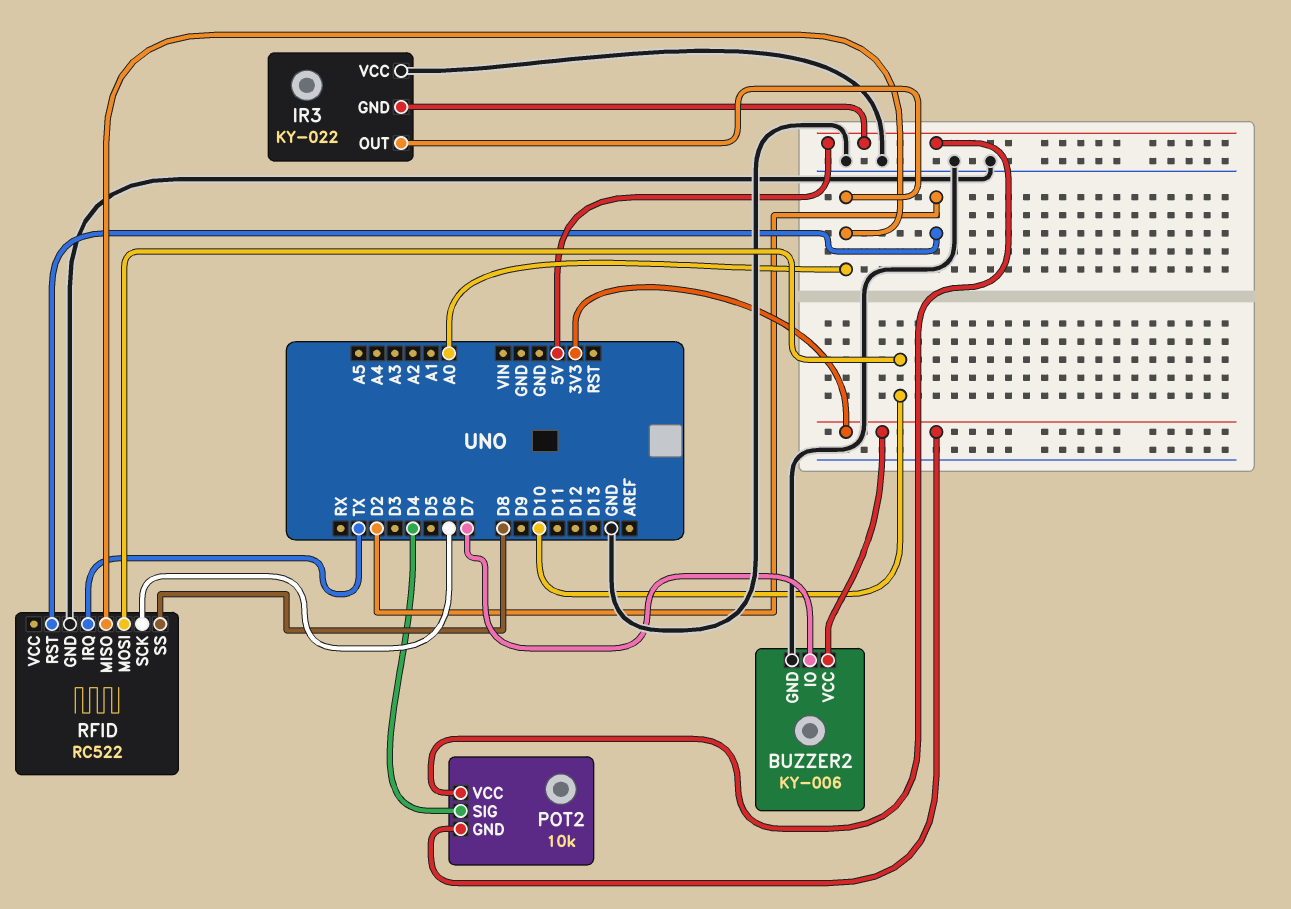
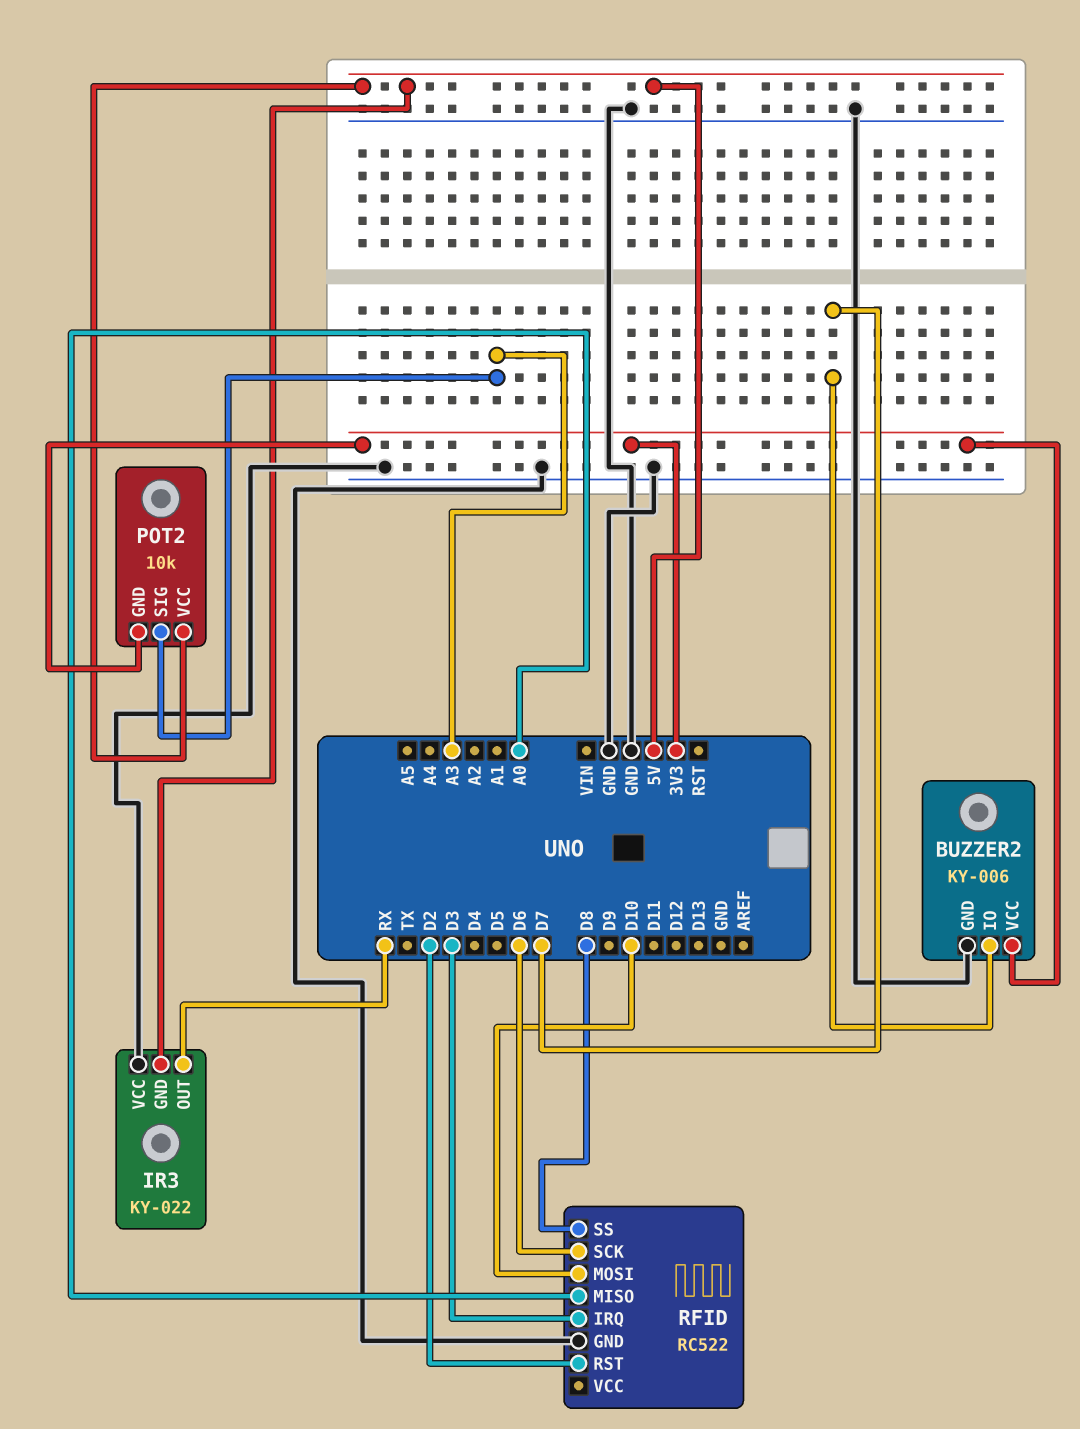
IR3 pin OUT: A0 -> RX
POT2 pin SIG: D4 -> A3
RFID pin IRQ: TX -> D3

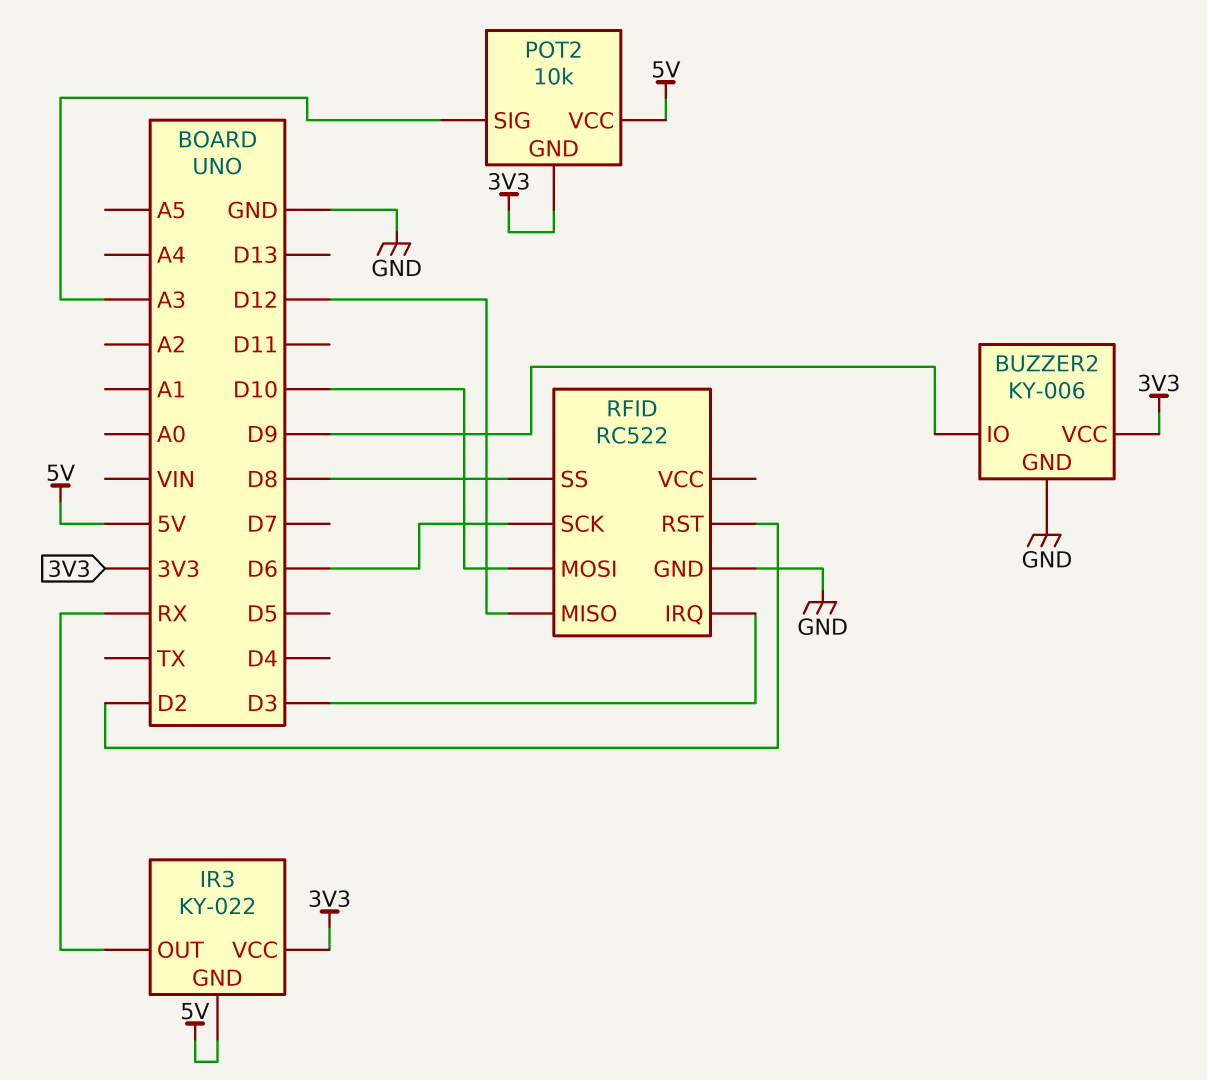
BUZZER2 pin IO: D7 -> D9
IR3 pin VCC: GND -> 3V3
RFID pin MISO: A0 -> D12

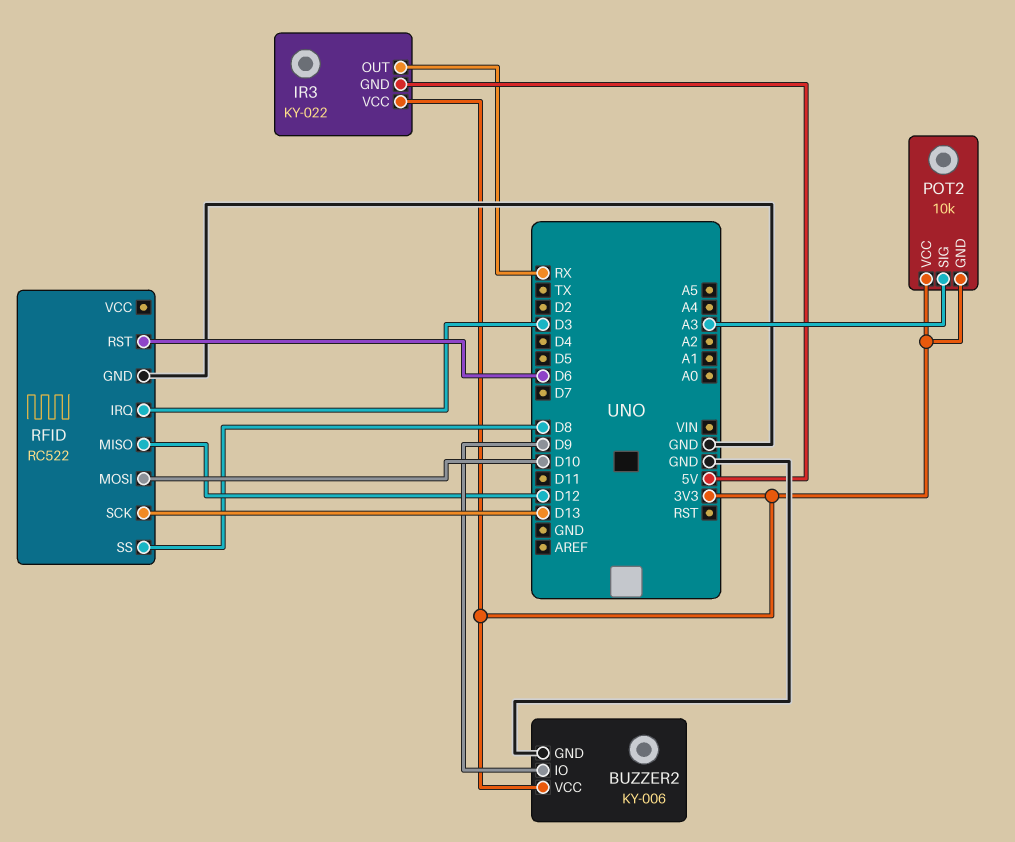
POT2 pin VCC: 5V -> 3V3
RFID pin RST: D2 -> D6
RFID pin SCK: D6 -> D13

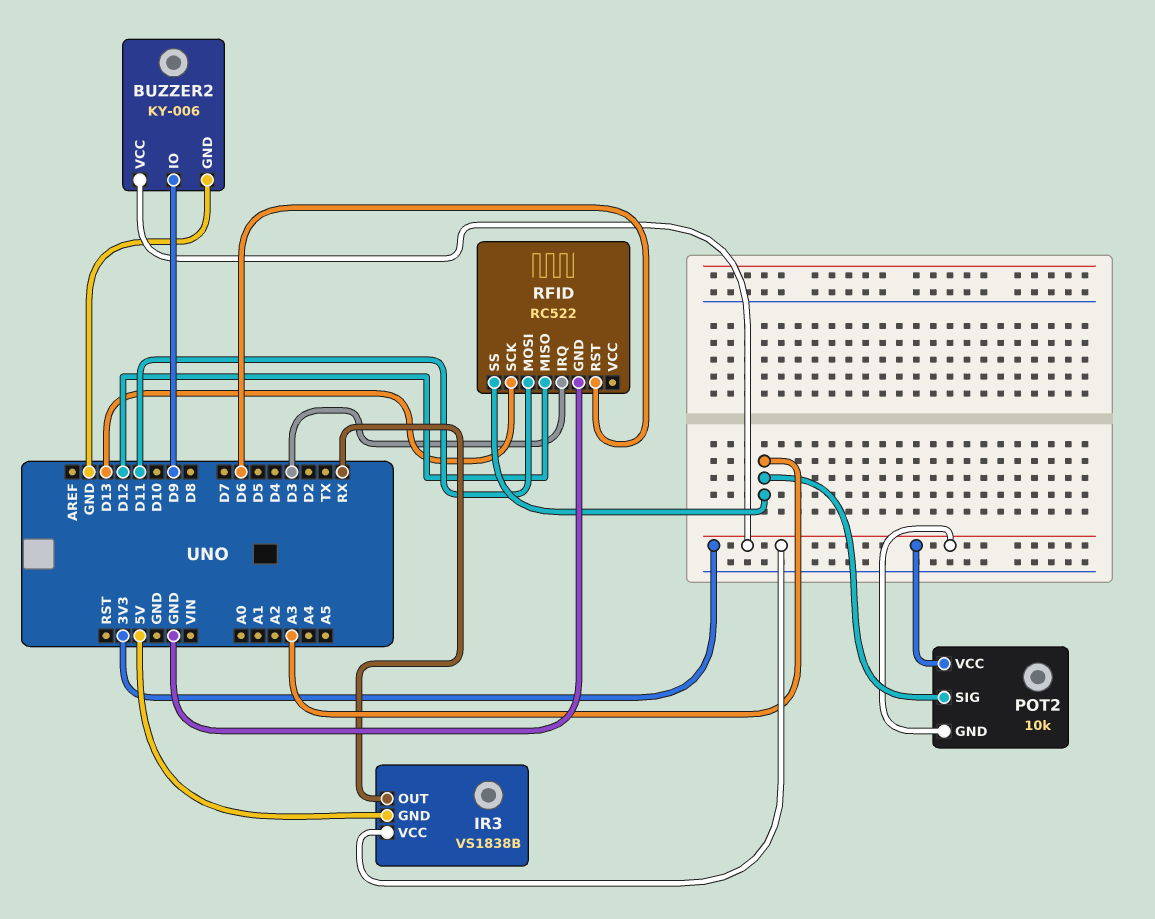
IR3: KY-022 -> VS1838B
RFID pin MOSI: D10 -> D11
RFID pin SS: D8 -> A3

